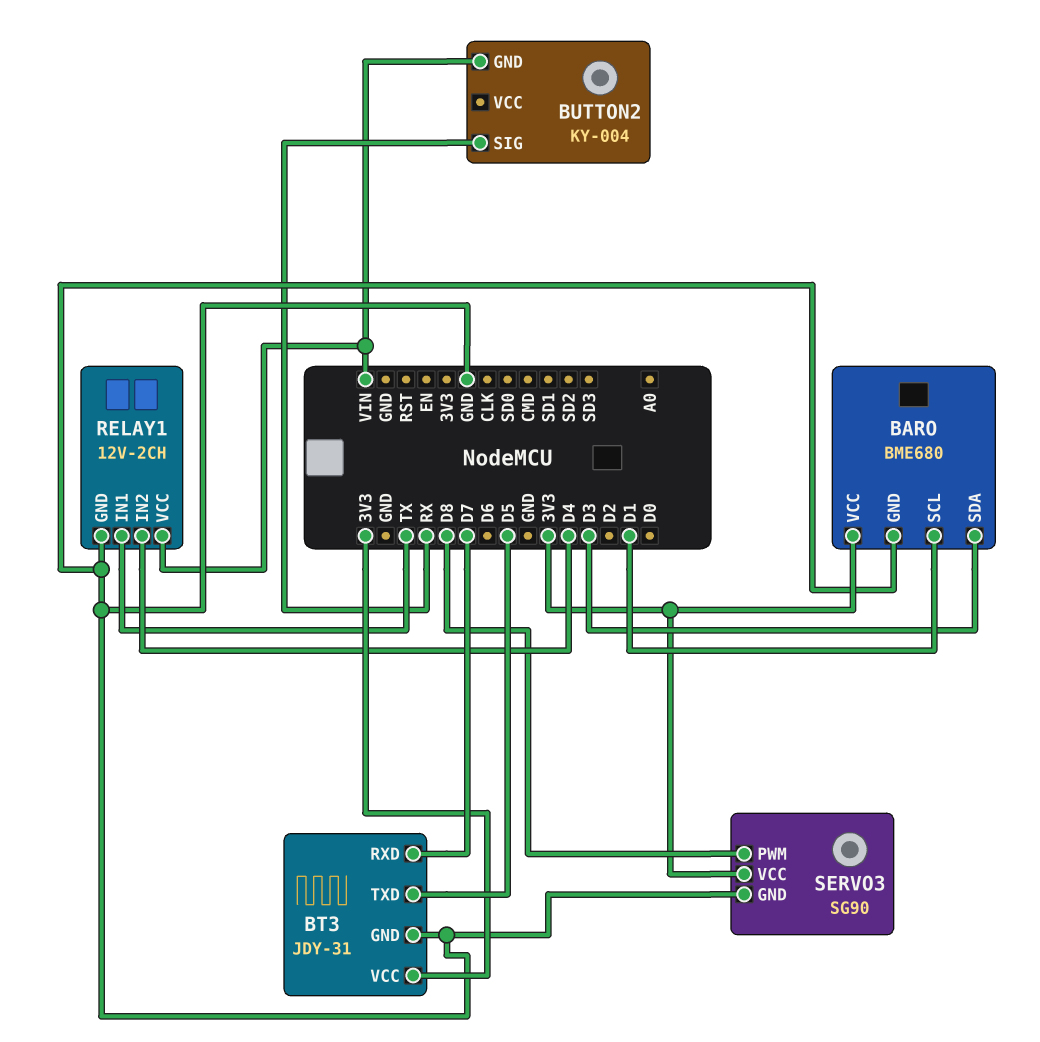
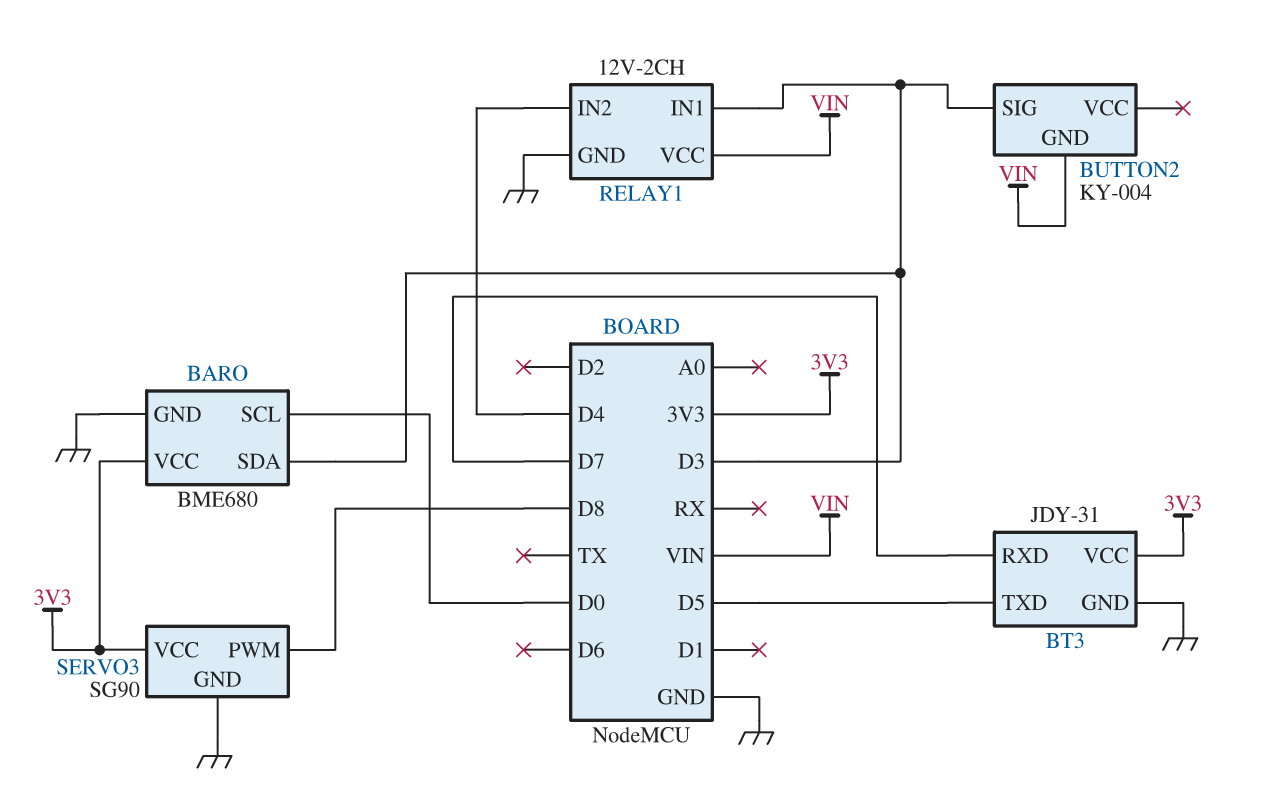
BARO pin SCL: D1 -> D0
BUTTON2 pin SIG: RX -> D3
RELAY1 pin IN1: TX -> D3

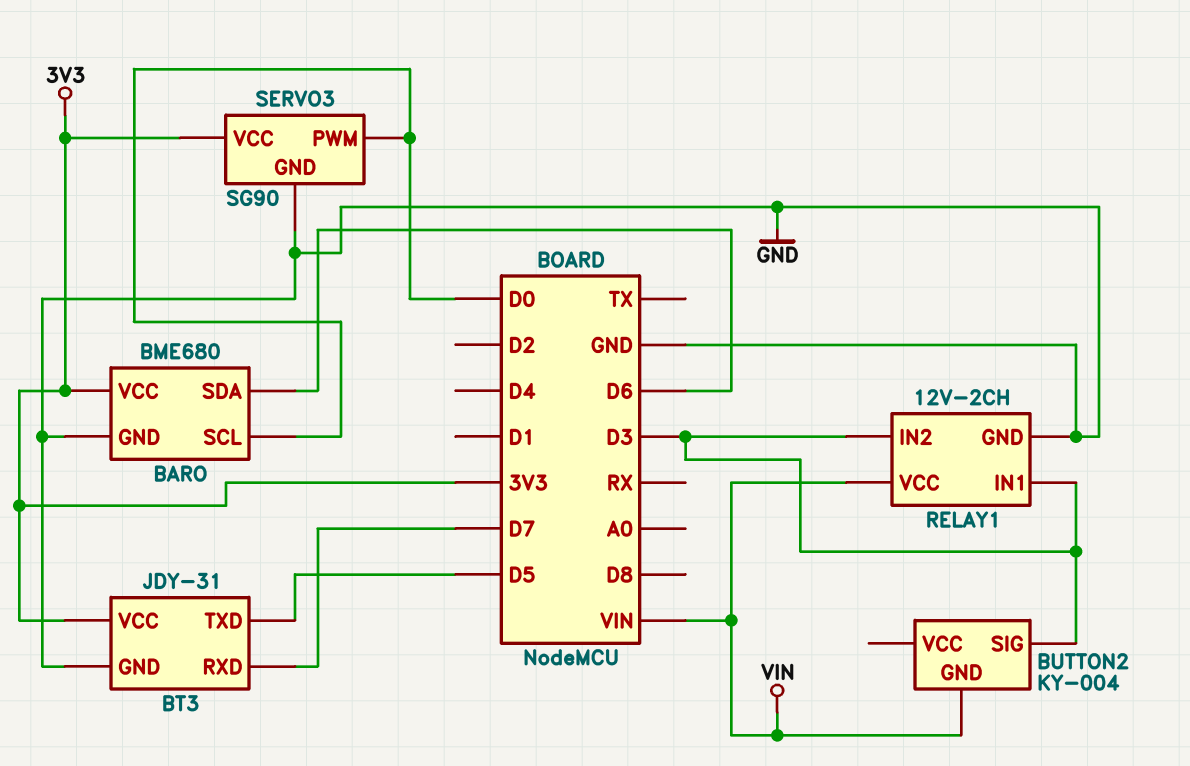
BARO pin SDA: D3 -> D6
RELAY1 pin IN2: D4 -> D3
SERVO3 pin PWM: D8 -> D0

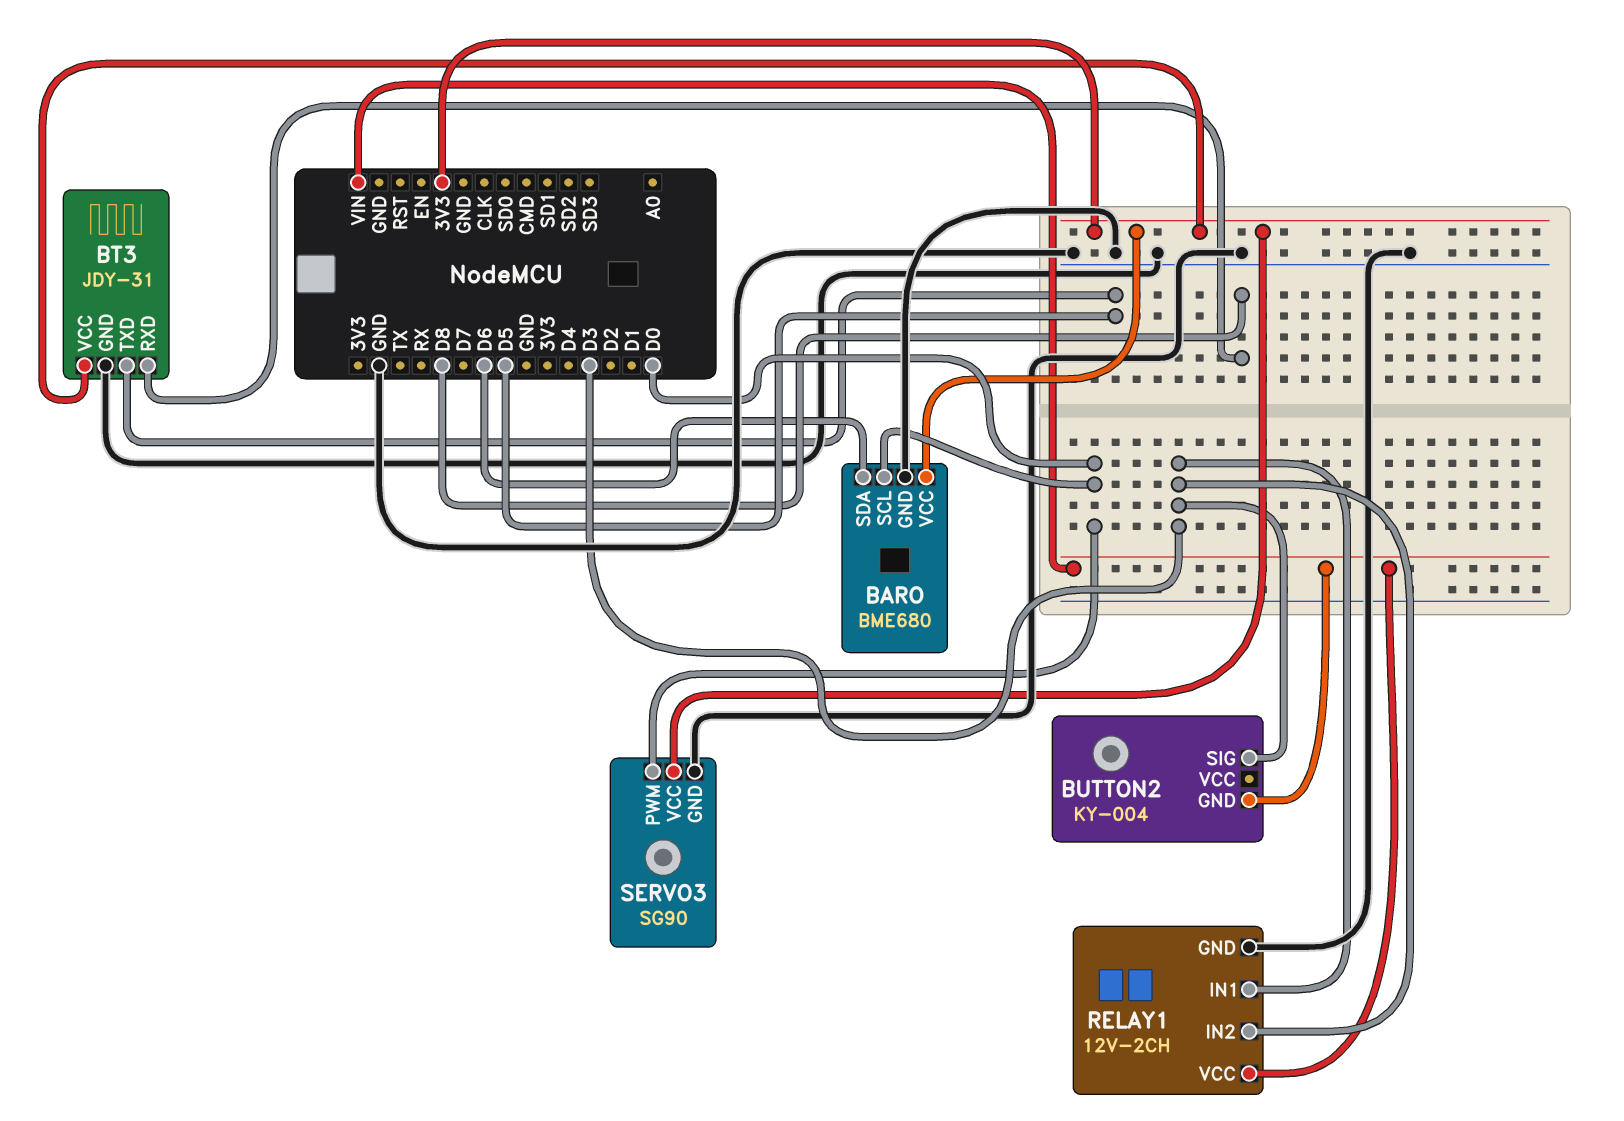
BT3 pin RXD: D7 -> D8

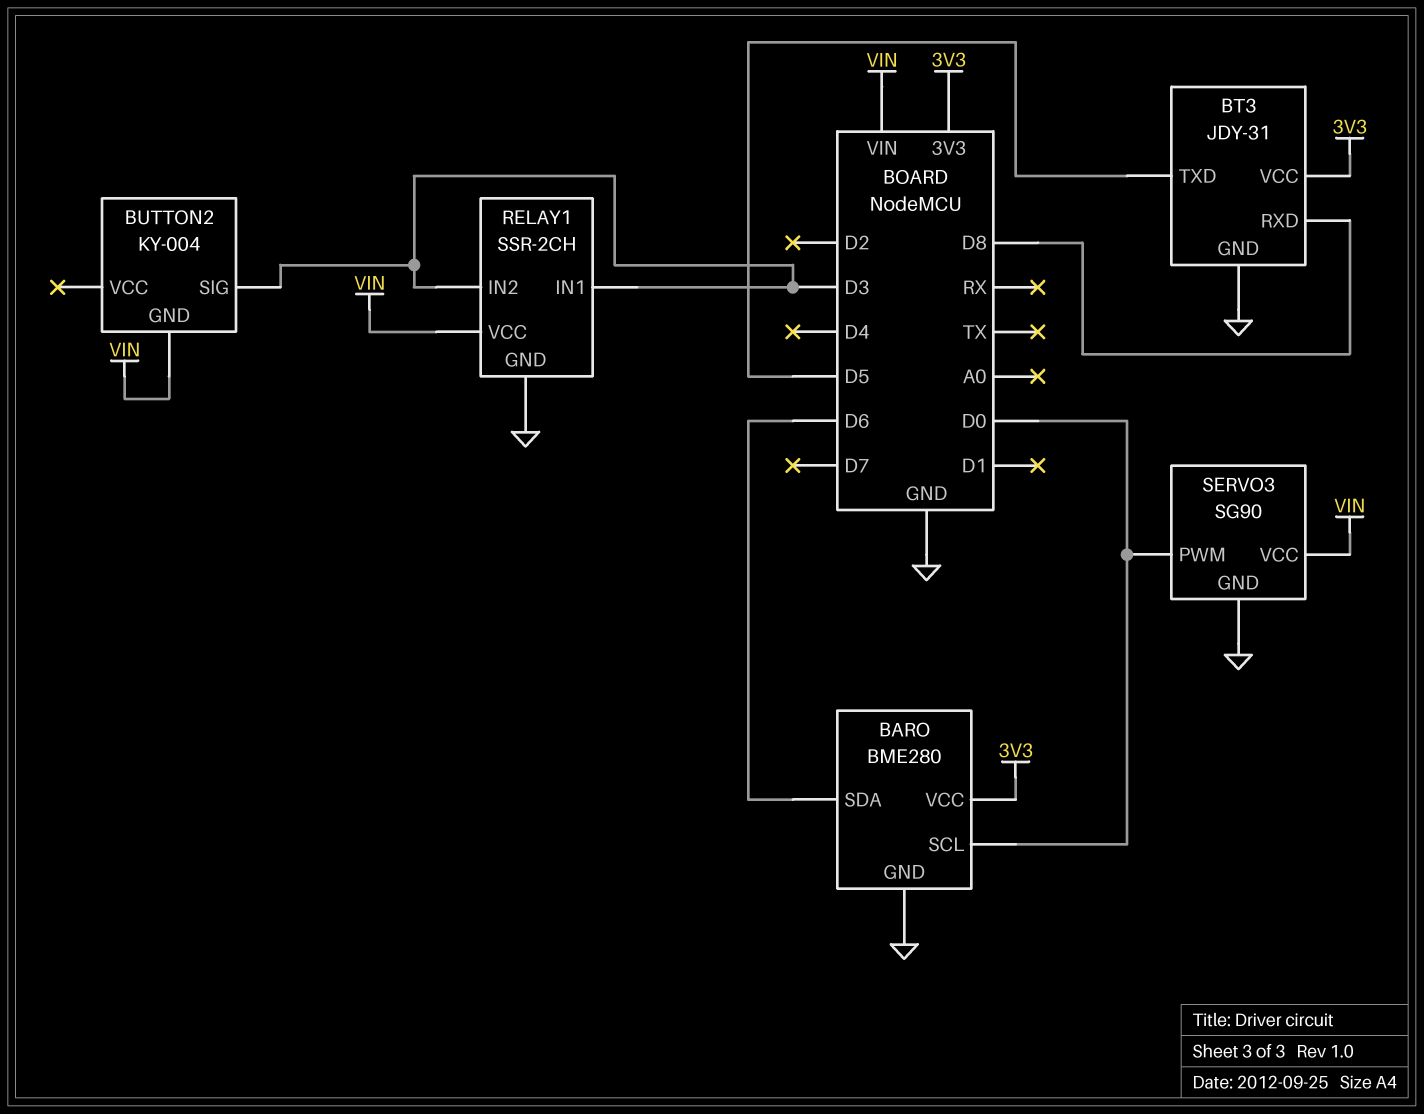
BARO: BME680 -> BME280
RELAY1: 12V-2CH -> SSR-2CH
SERVO3 pin VCC: 3V3 -> VIN

